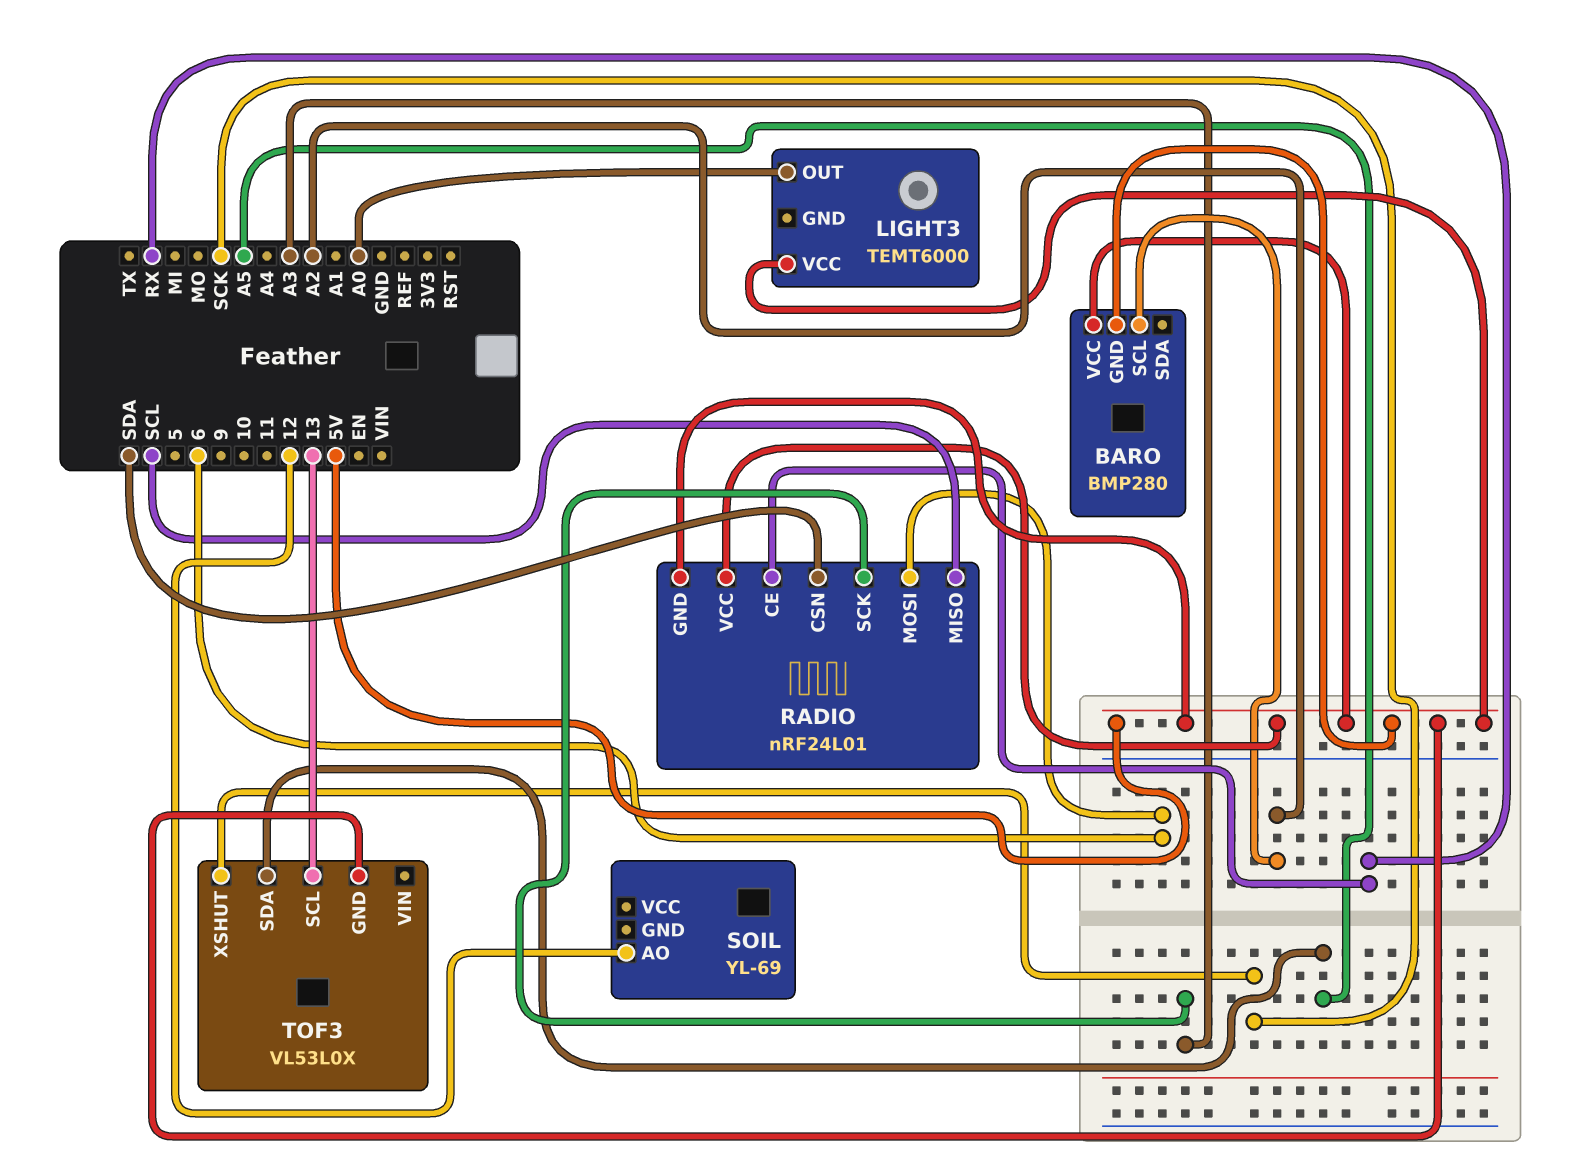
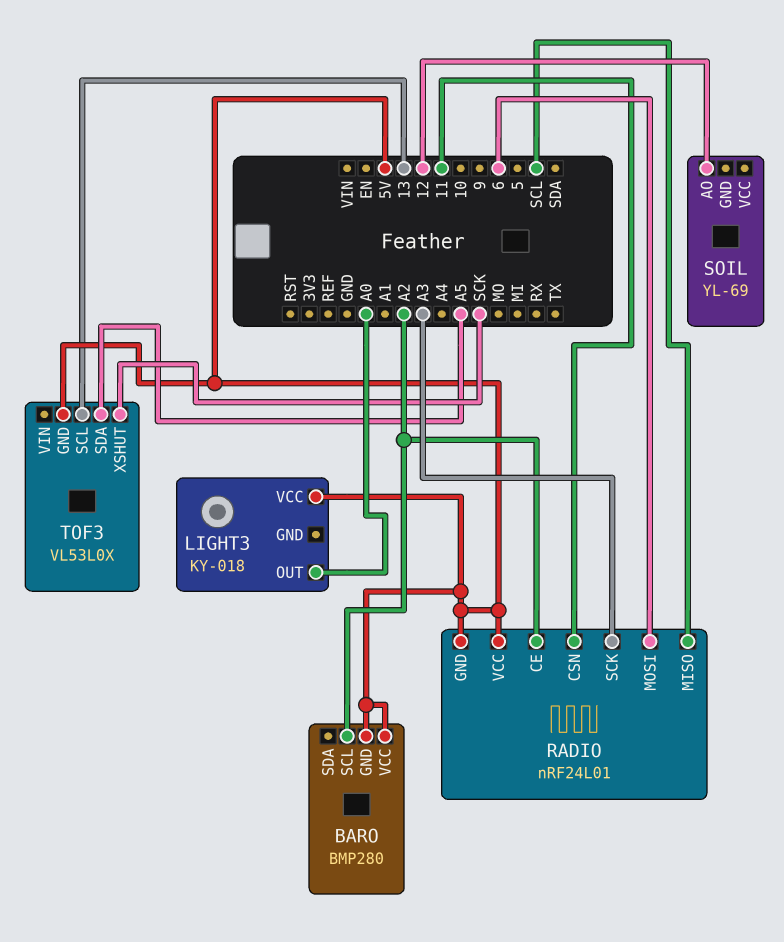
LIGHT3: TEMT6000 -> KY-018
RADIO pin CE: RX -> A2
RADIO pin CSN: SDA -> 11

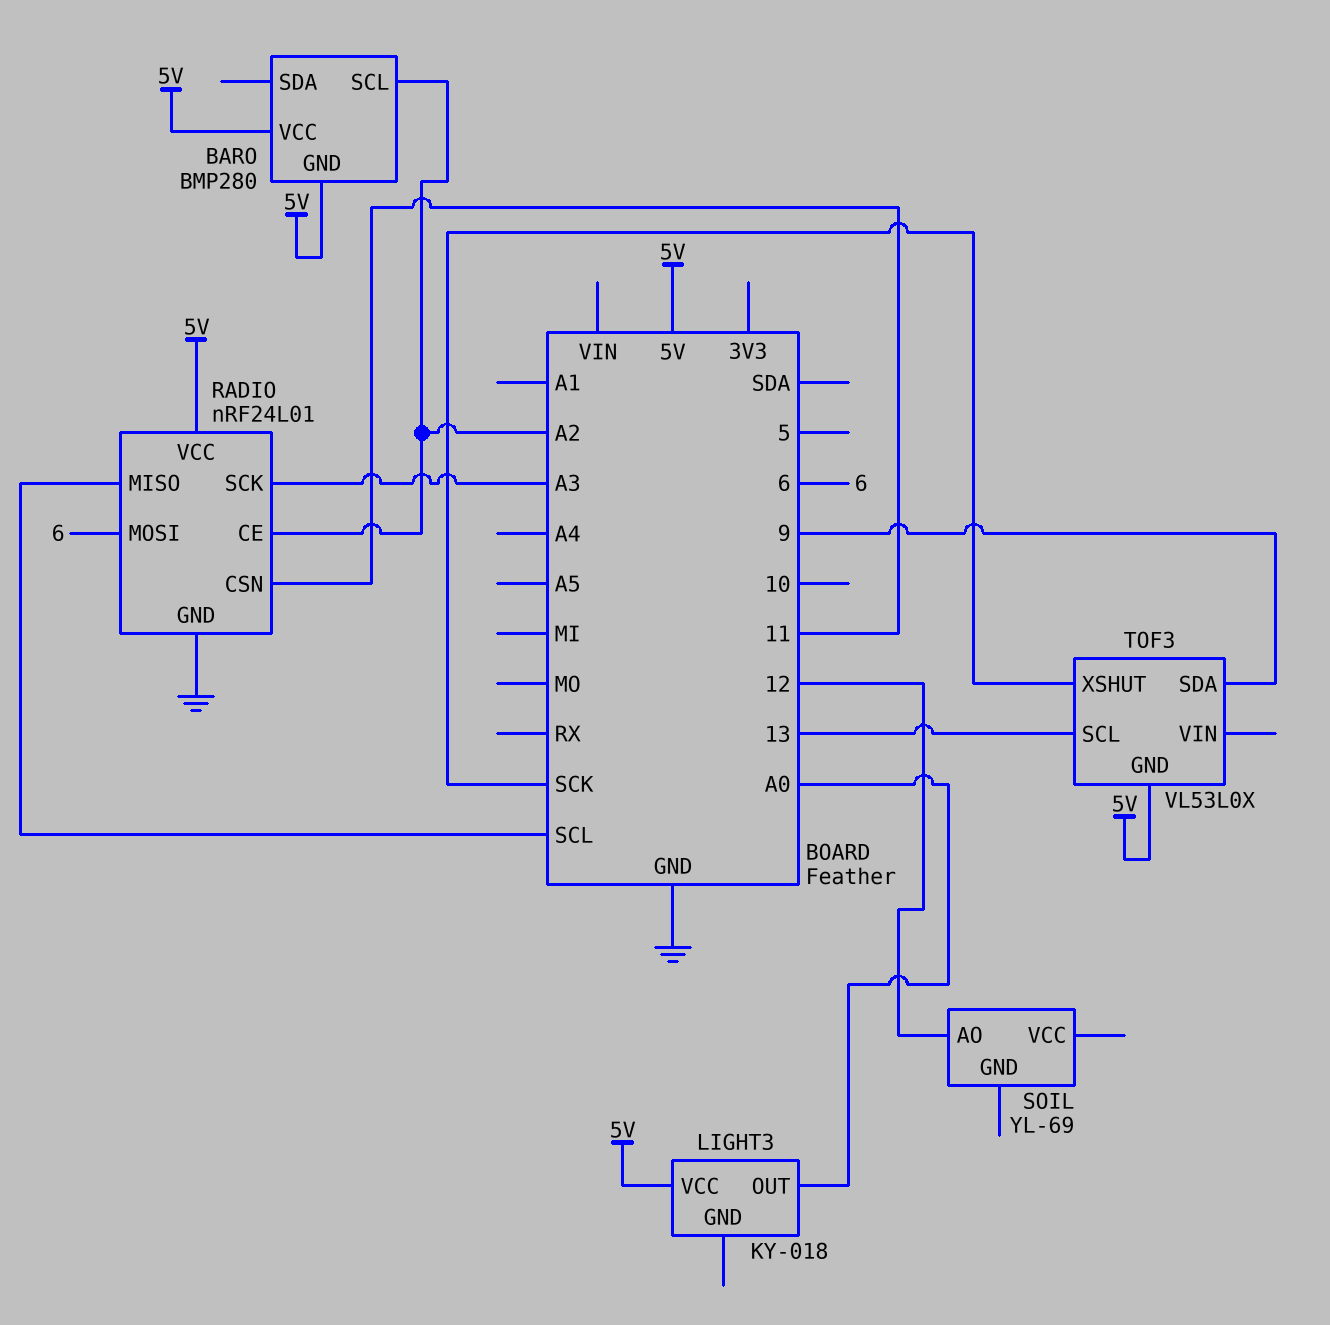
RADIO pin GND: 5V -> GND
TOF3 pin SDA: A5 -> 9

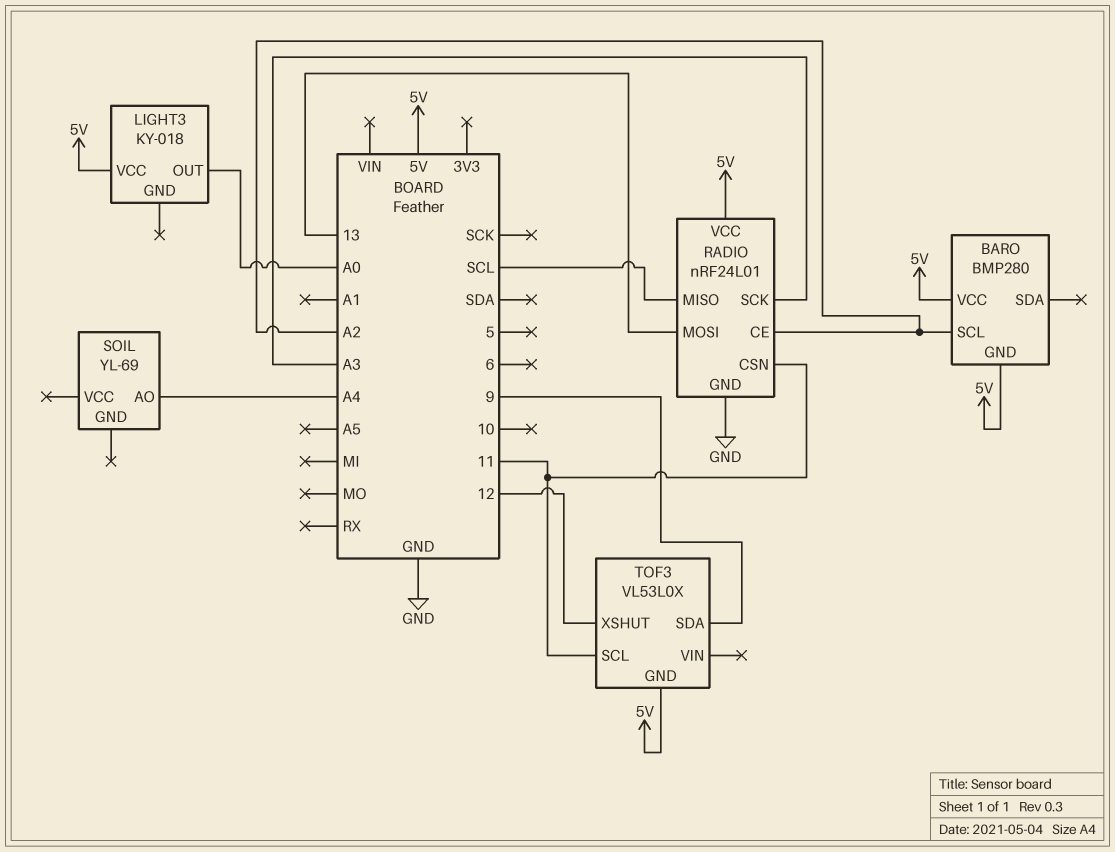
RADIO pin MOSI: 6 -> 13
SOIL pin AO: 12 -> A4
TOF3 pin SCL: 13 -> 11
TOF3 pin XSHUT: SCK -> 12

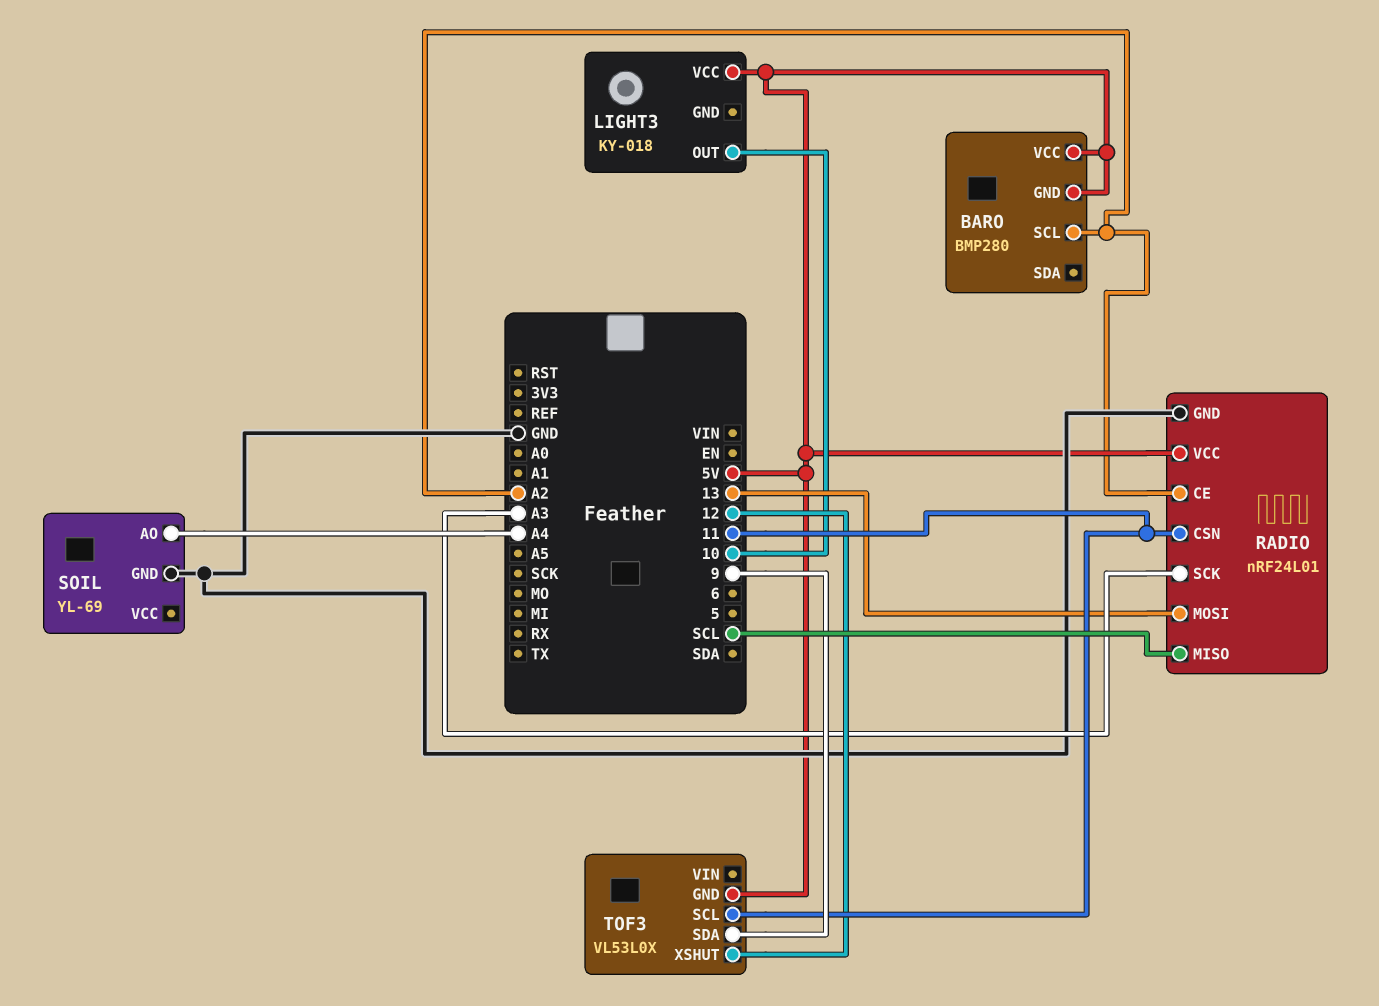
LIGHT3 pin OUT: A0 -> 10
SOIL pin GND: none -> GND

